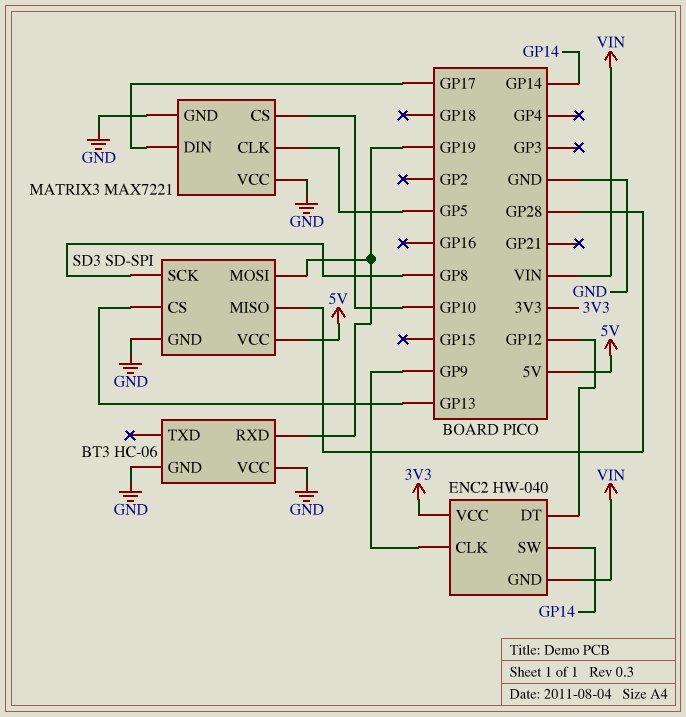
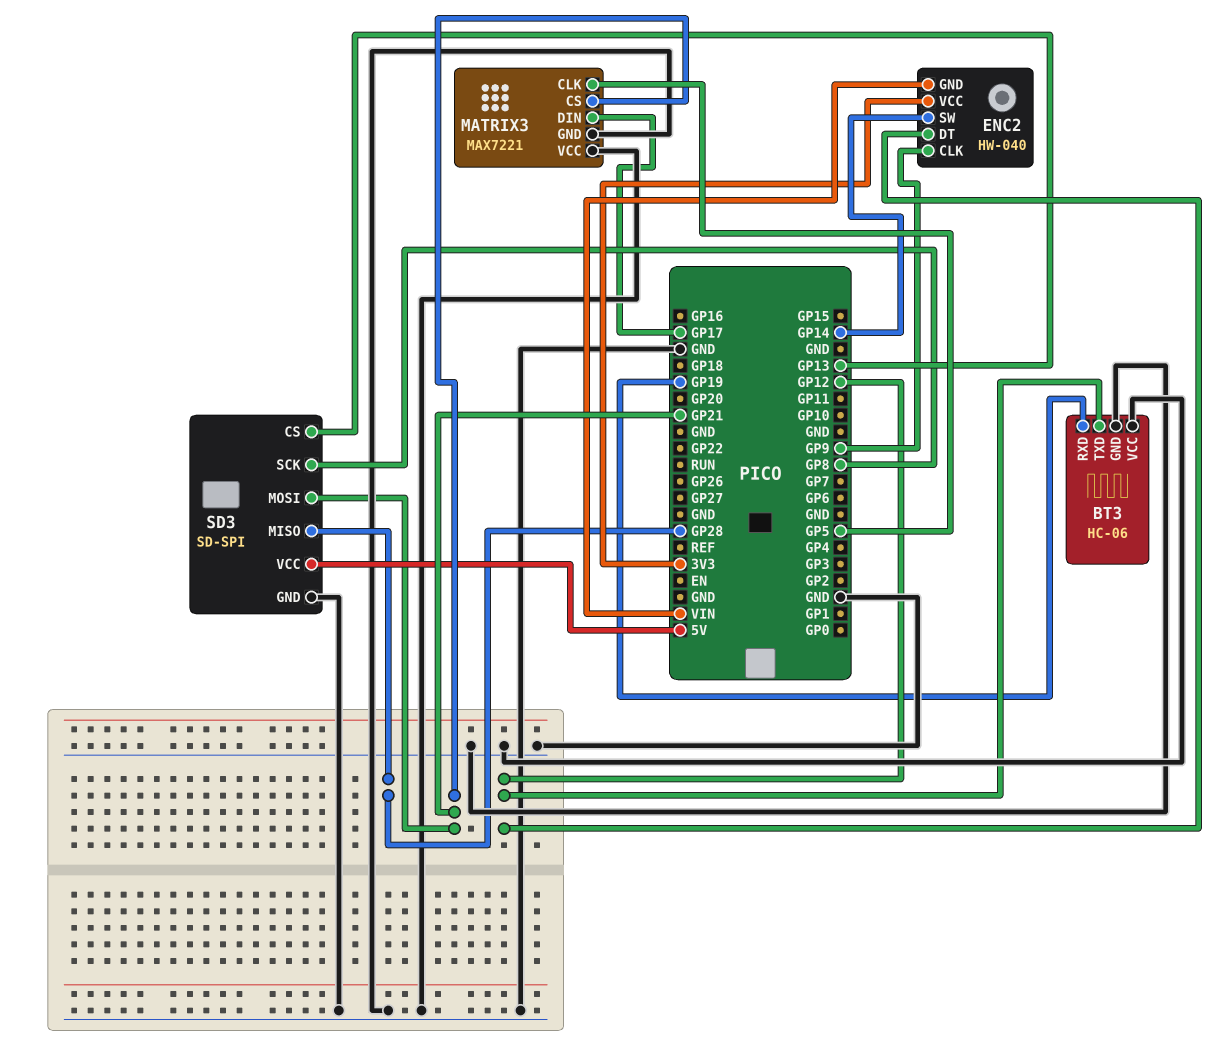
BT3 pin TXD: none -> GP12
MATRIX3 pin CS: GP10 -> GP21
SD3 pin MOSI: GP19 -> GP21

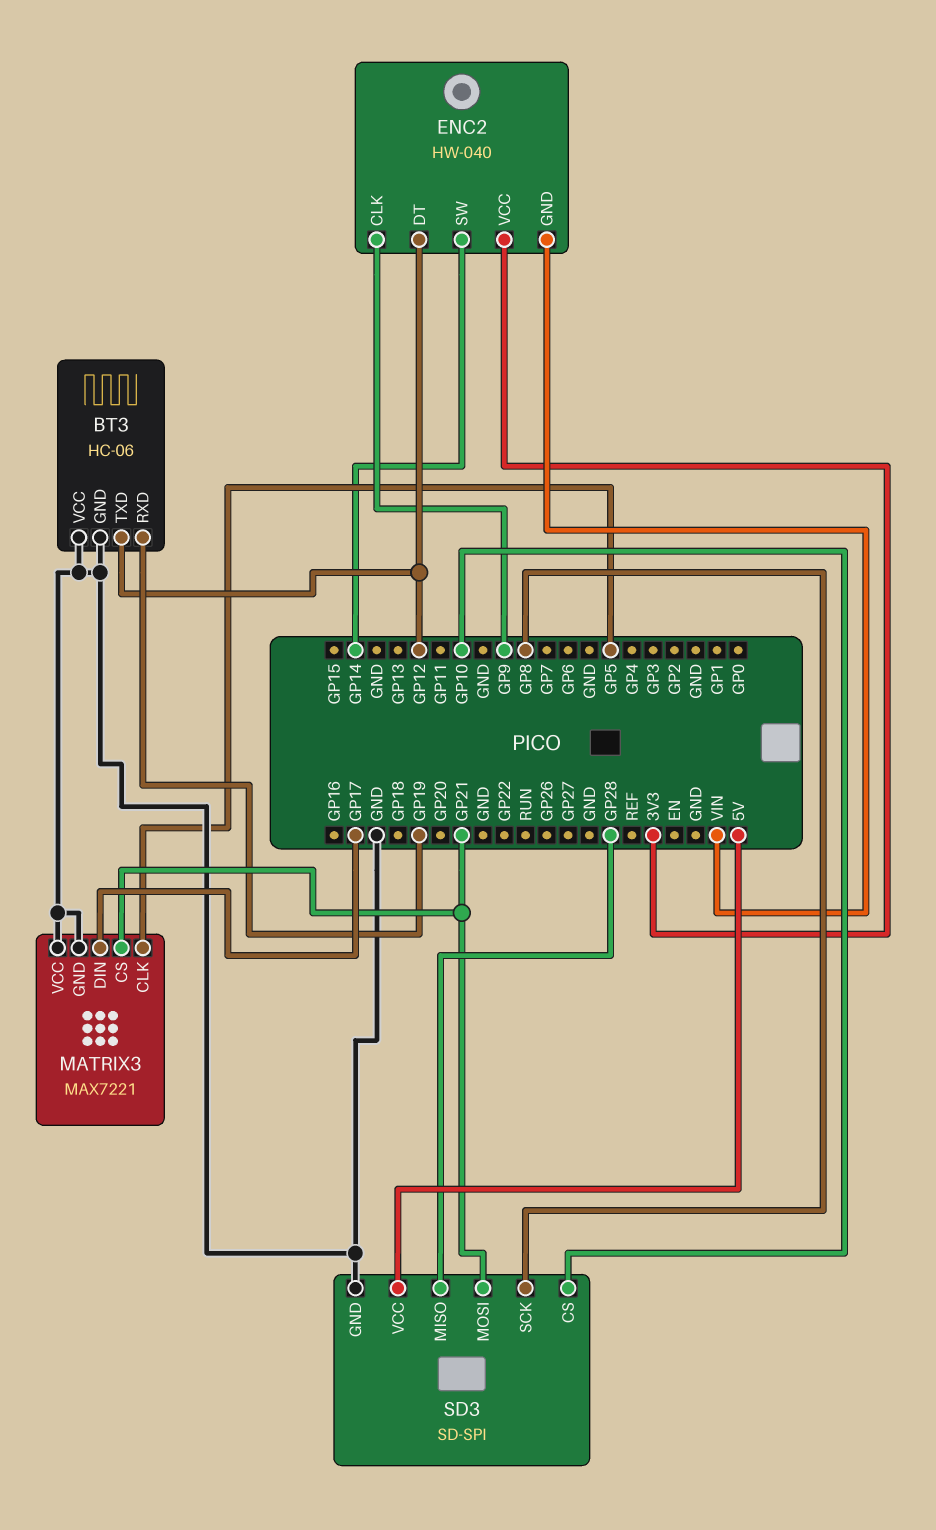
SD3 pin CS: GP13 -> GP10

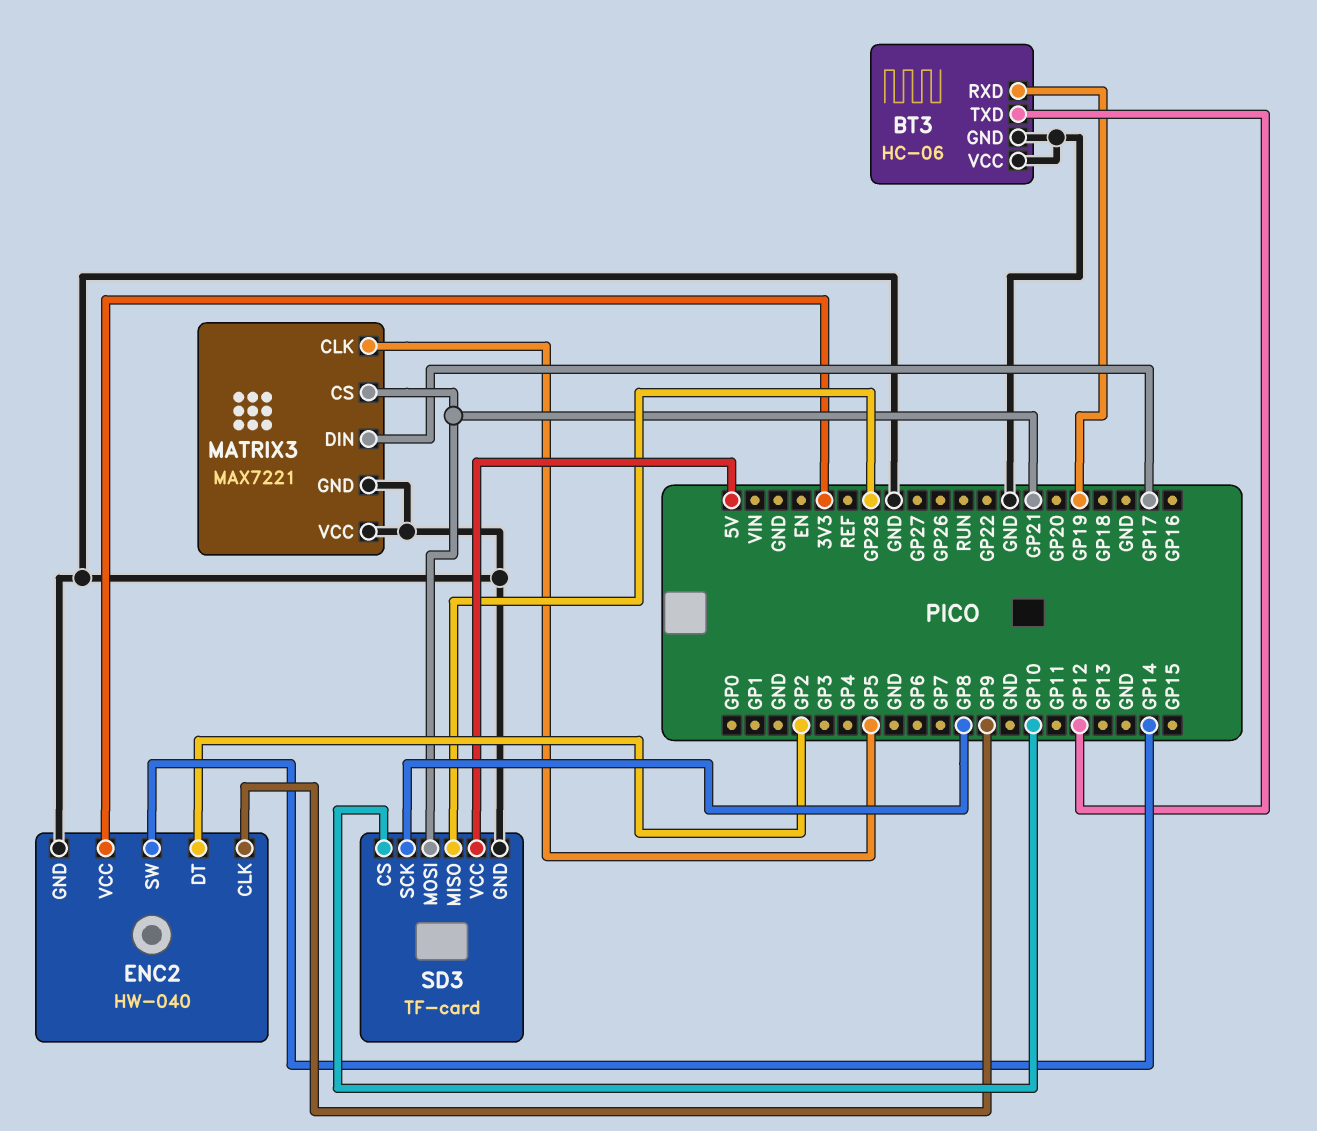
ENC2 pin DT: GP12 -> GP2
ENC2 pin GND: VIN -> GND
SD3: SD-SPI -> TF-card

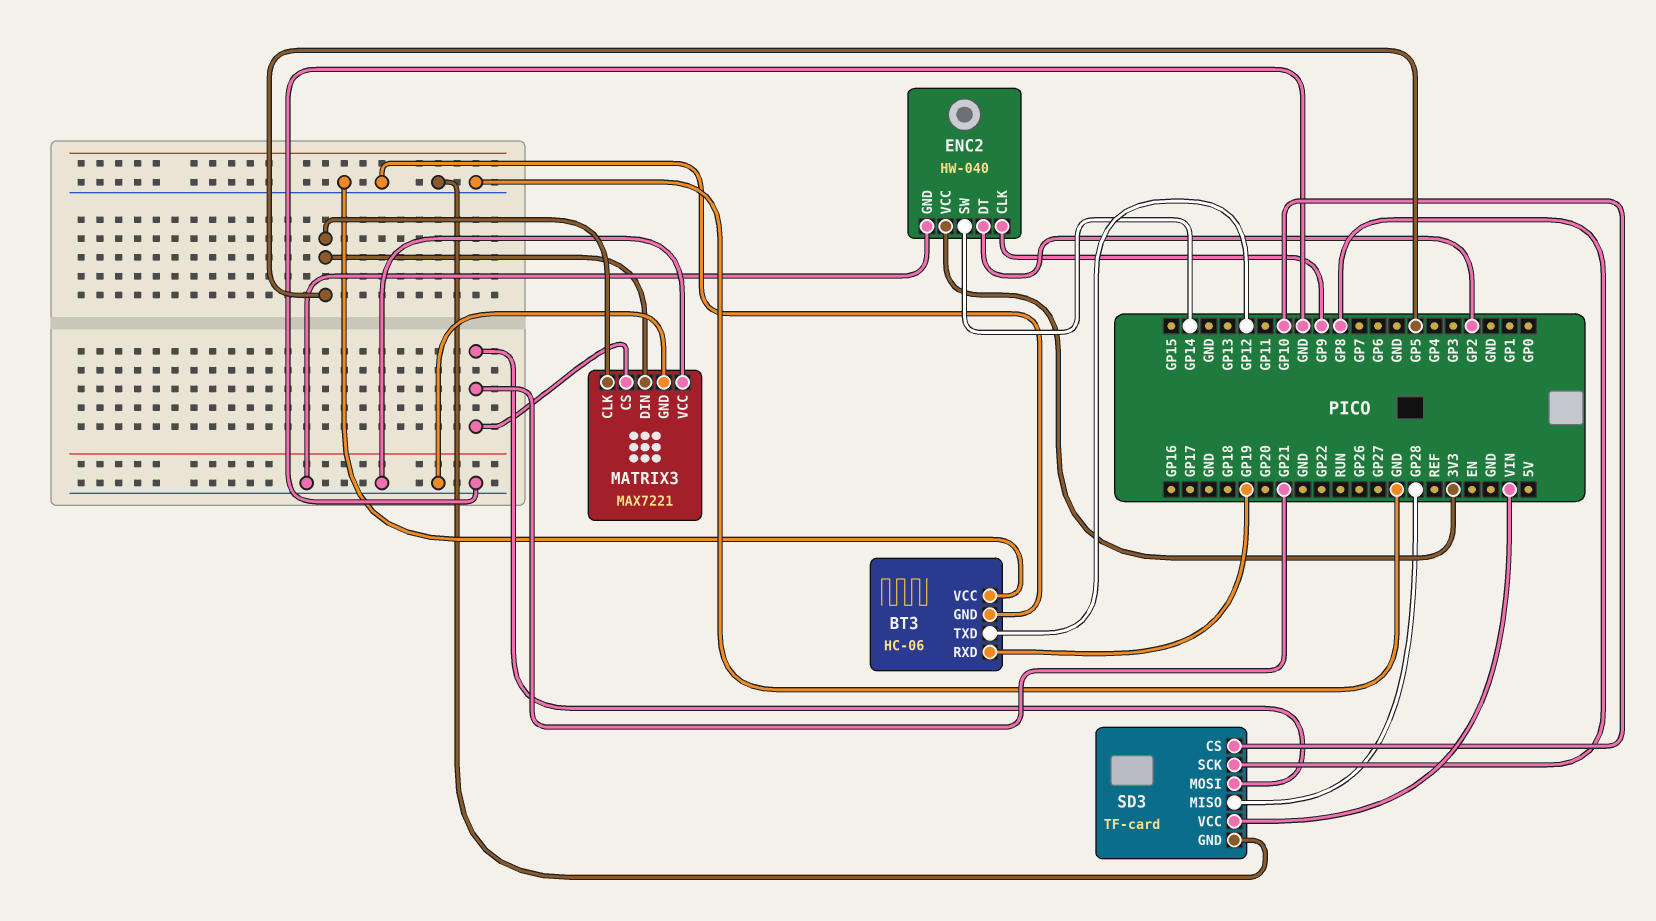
MATRIX3 pin DIN: GP17 -> GP5
SD3 pin VCC: 5V -> VIN

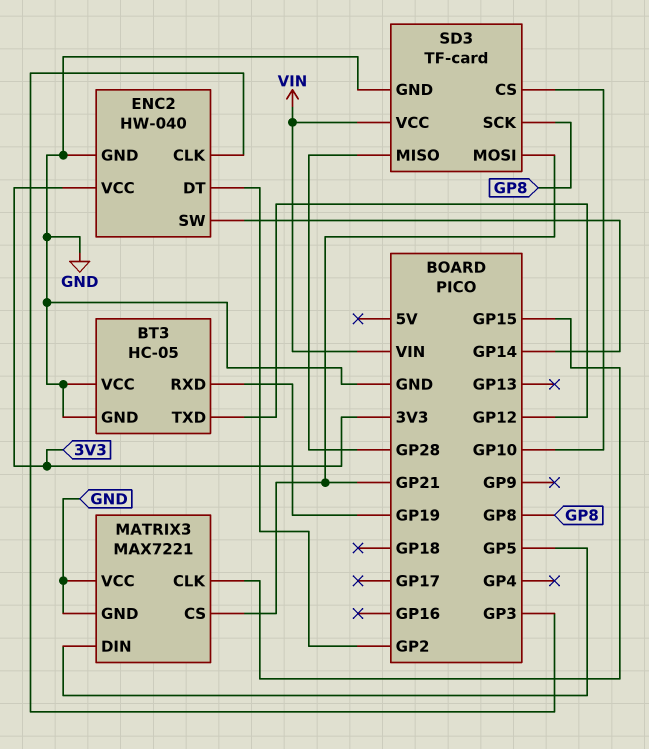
BT3: HC-06 -> HC-05
ENC2 pin CLK: GP9 -> GP3
MATRIX3 pin CLK: GP5 -> GP15

